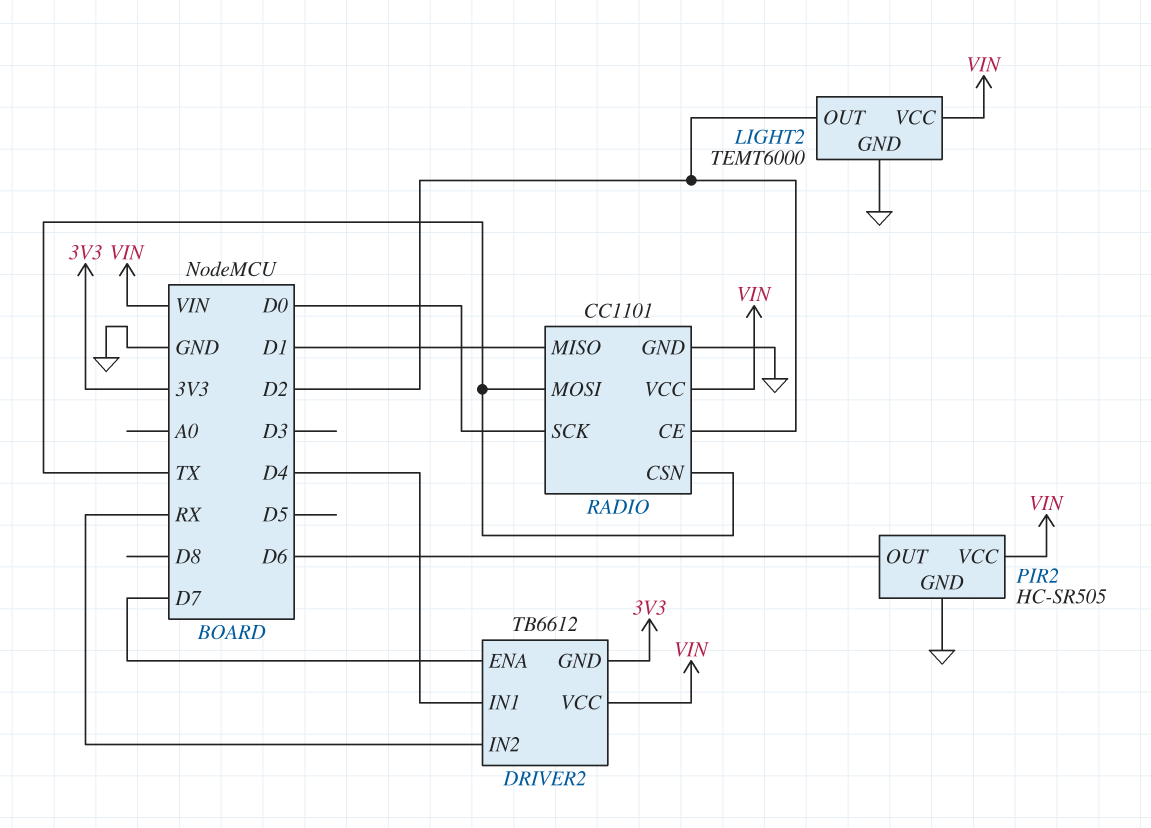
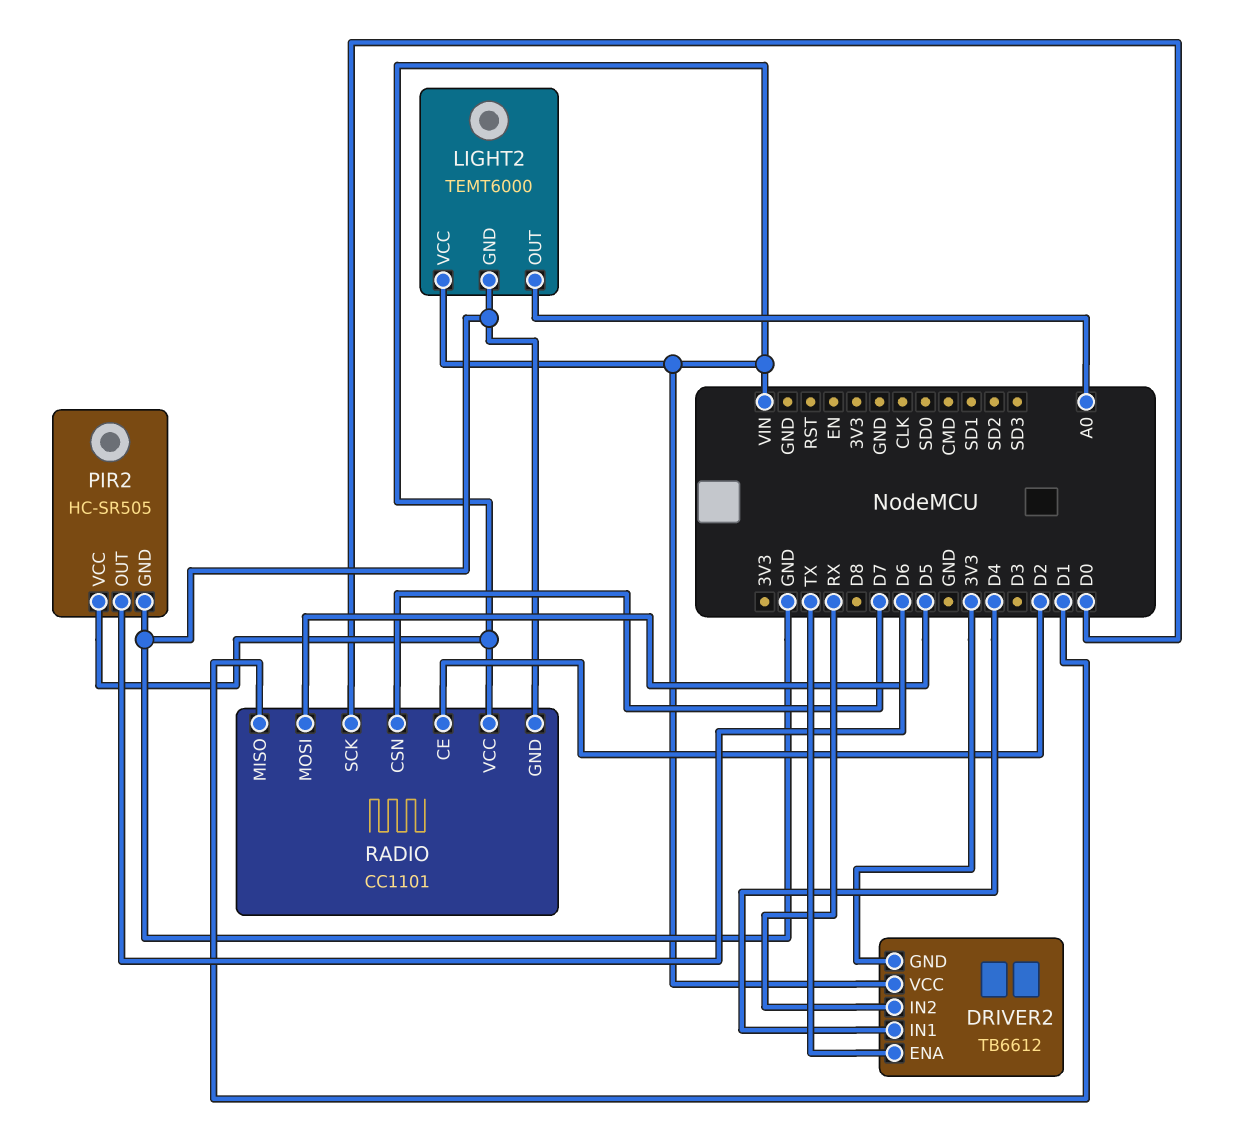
DRIVER2 pin ENA: D7 -> TX
LIGHT2 pin OUT: D2 -> A0
RADIO pin CSN: TX -> D7
RADIO pin MOSI: TX -> D5

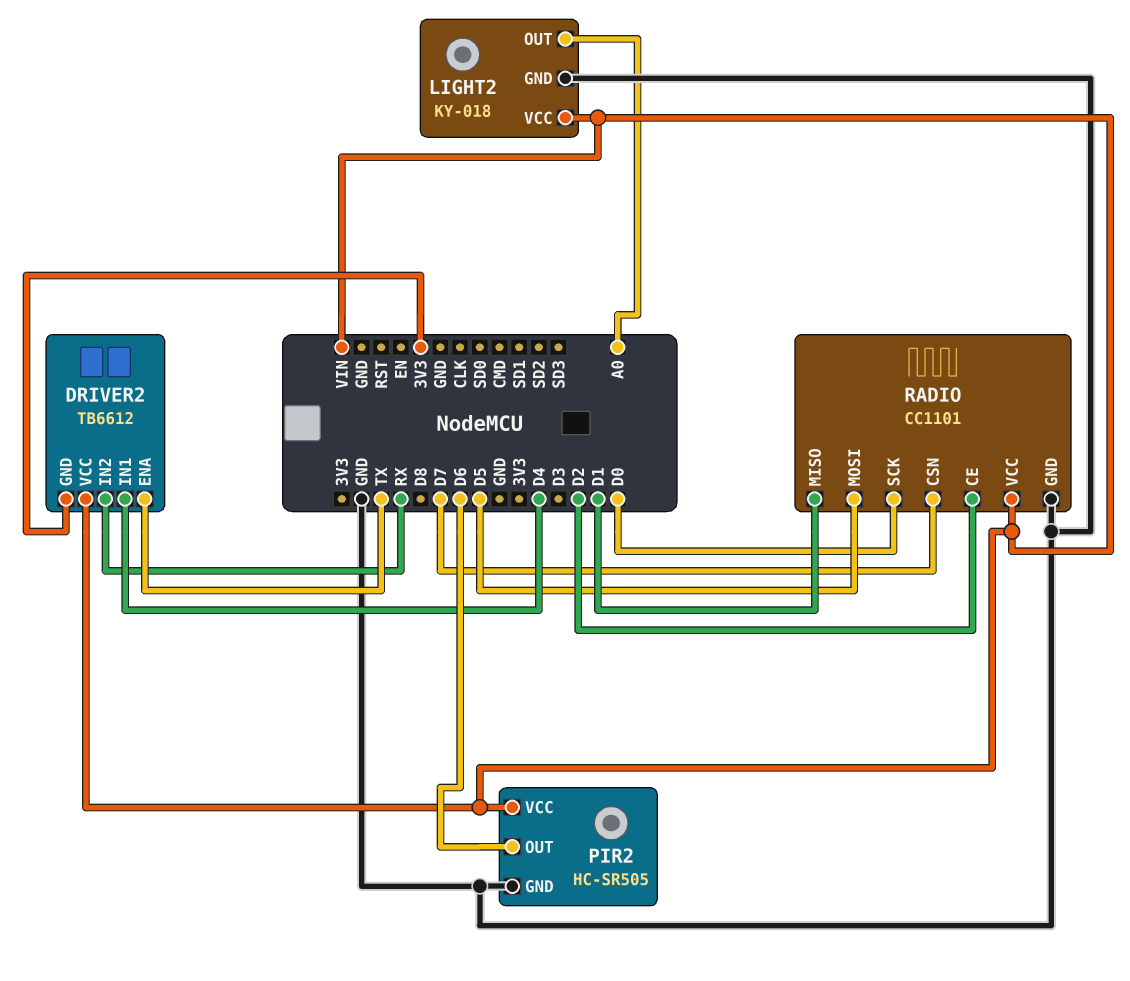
LIGHT2: TEMT6000 -> KY-018

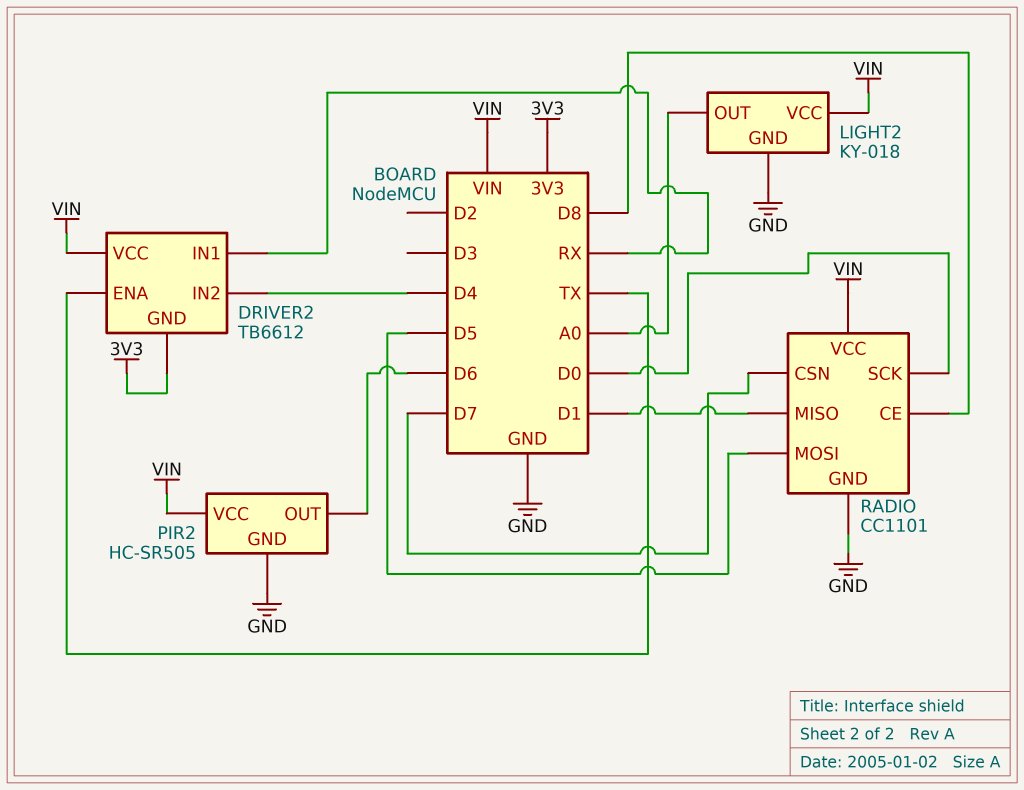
DRIVER2 pin IN1: D4 -> RX
DRIVER2 pin IN2: RX -> D4
RADIO pin CE: D2 -> D8

